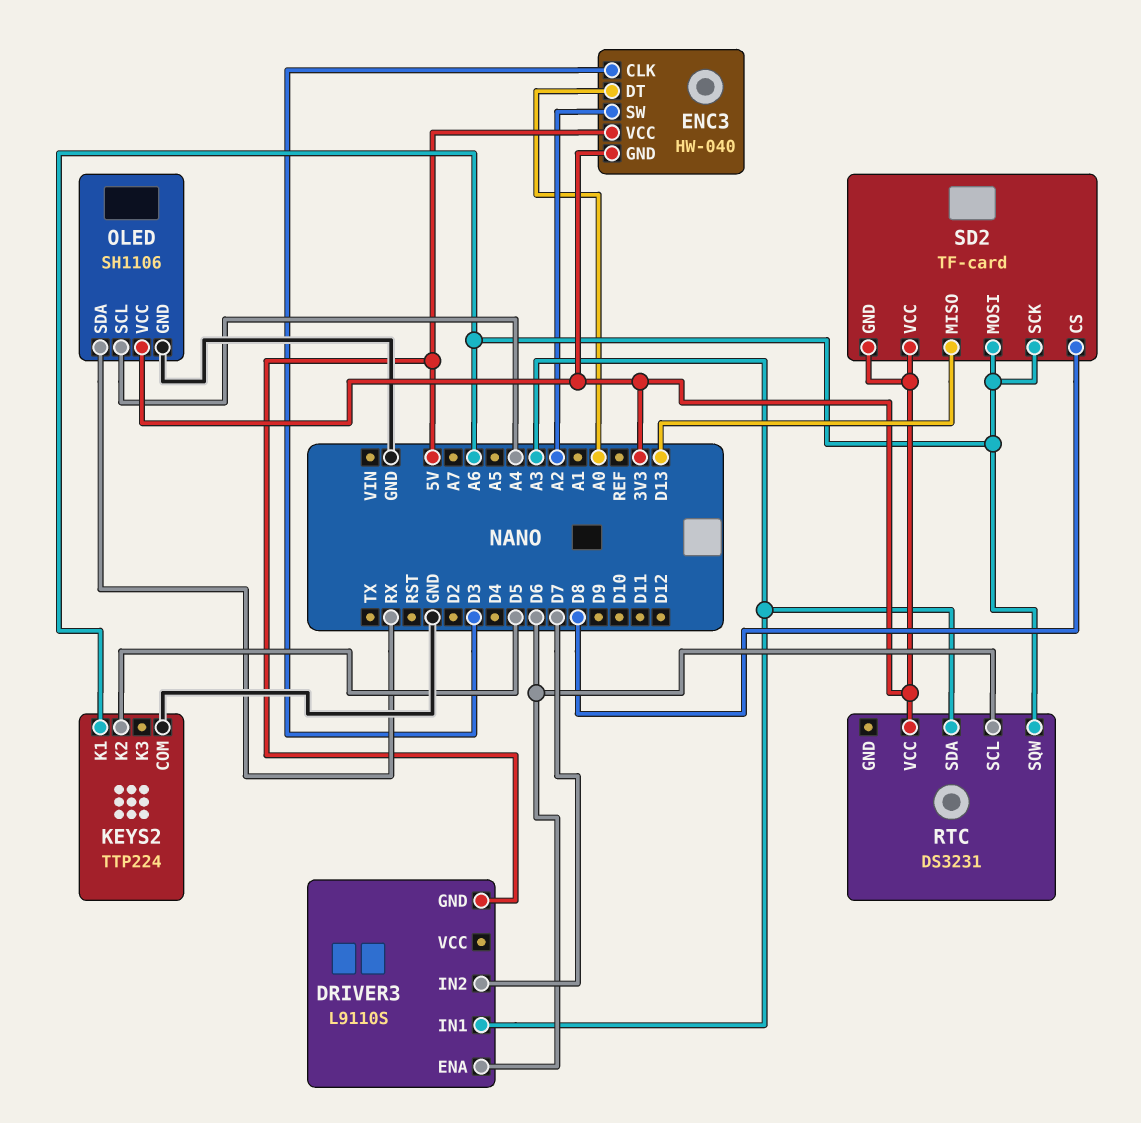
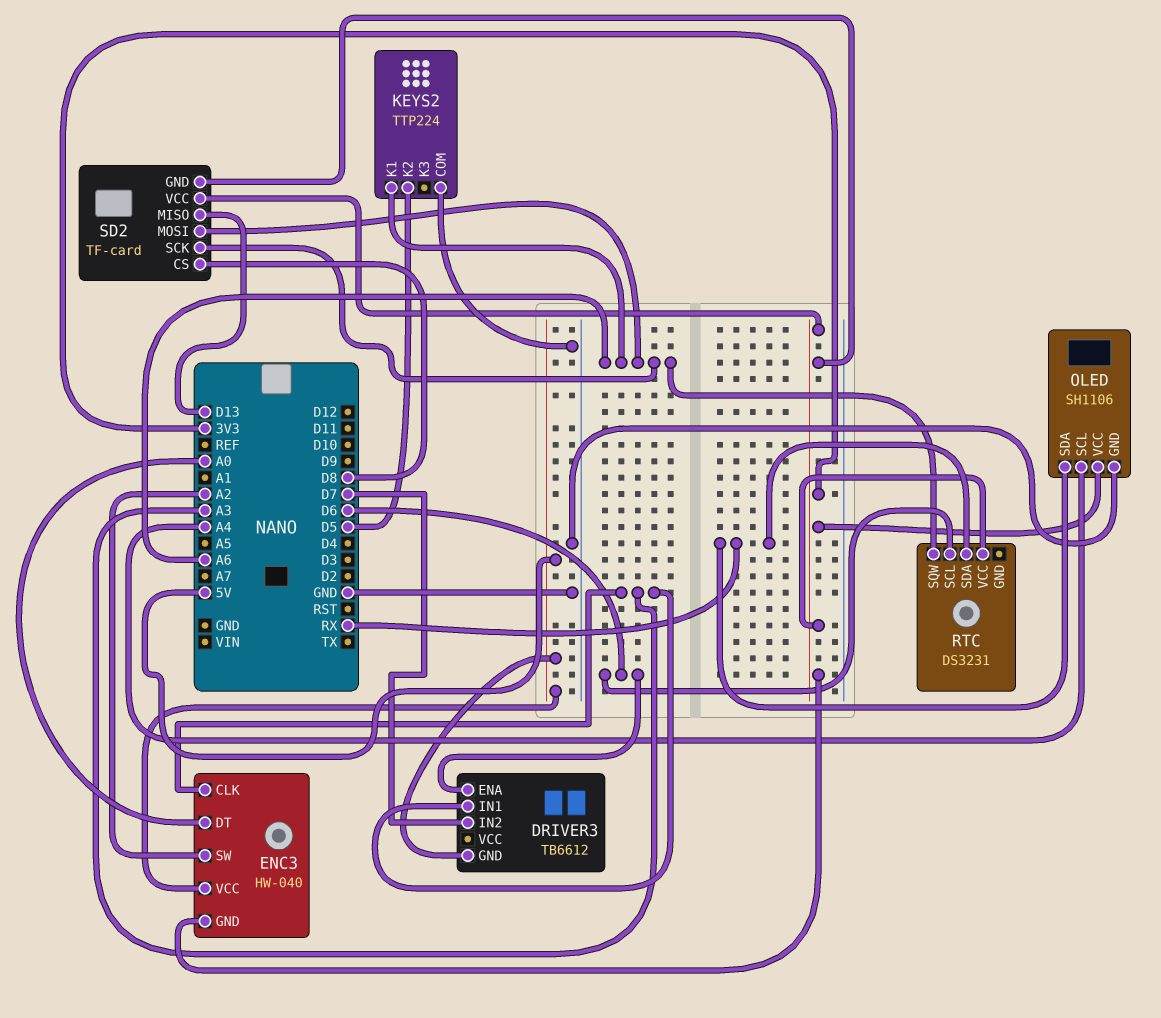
DRIVER3: L9110S -> TB6612
ENC3 pin CLK: D3 -> A3
RTC pin SDA: A3 -> RX

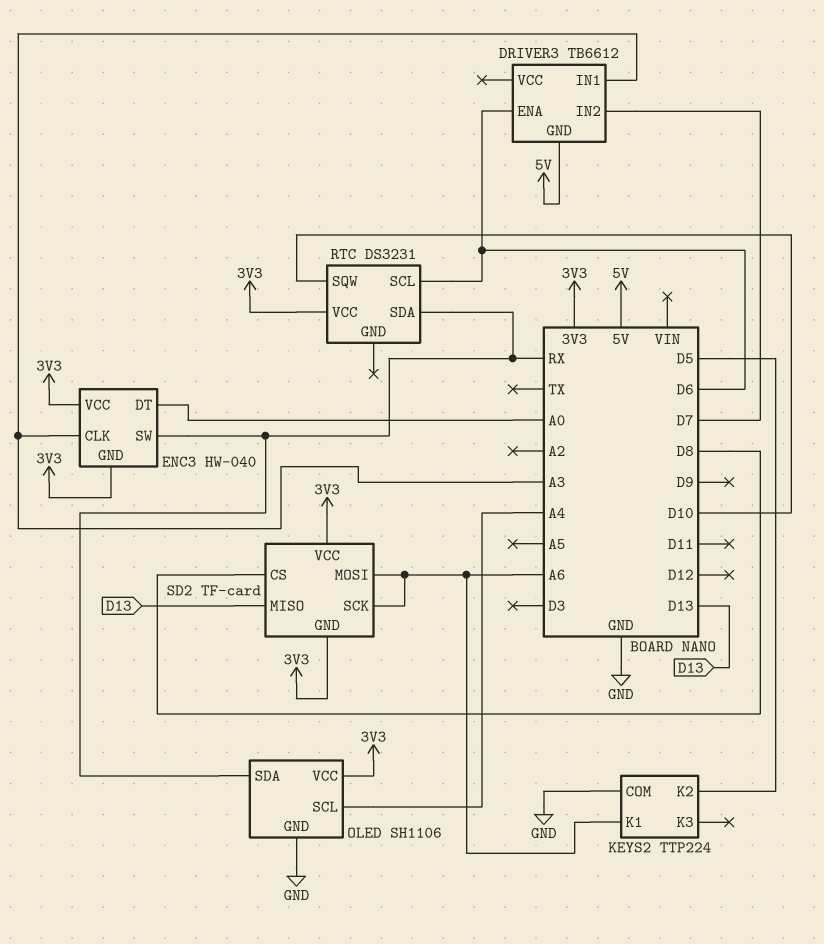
ENC3 pin SW: A2 -> RX
ENC3 pin VCC: 5V -> 3V3
RTC pin SQW: A6 -> D10

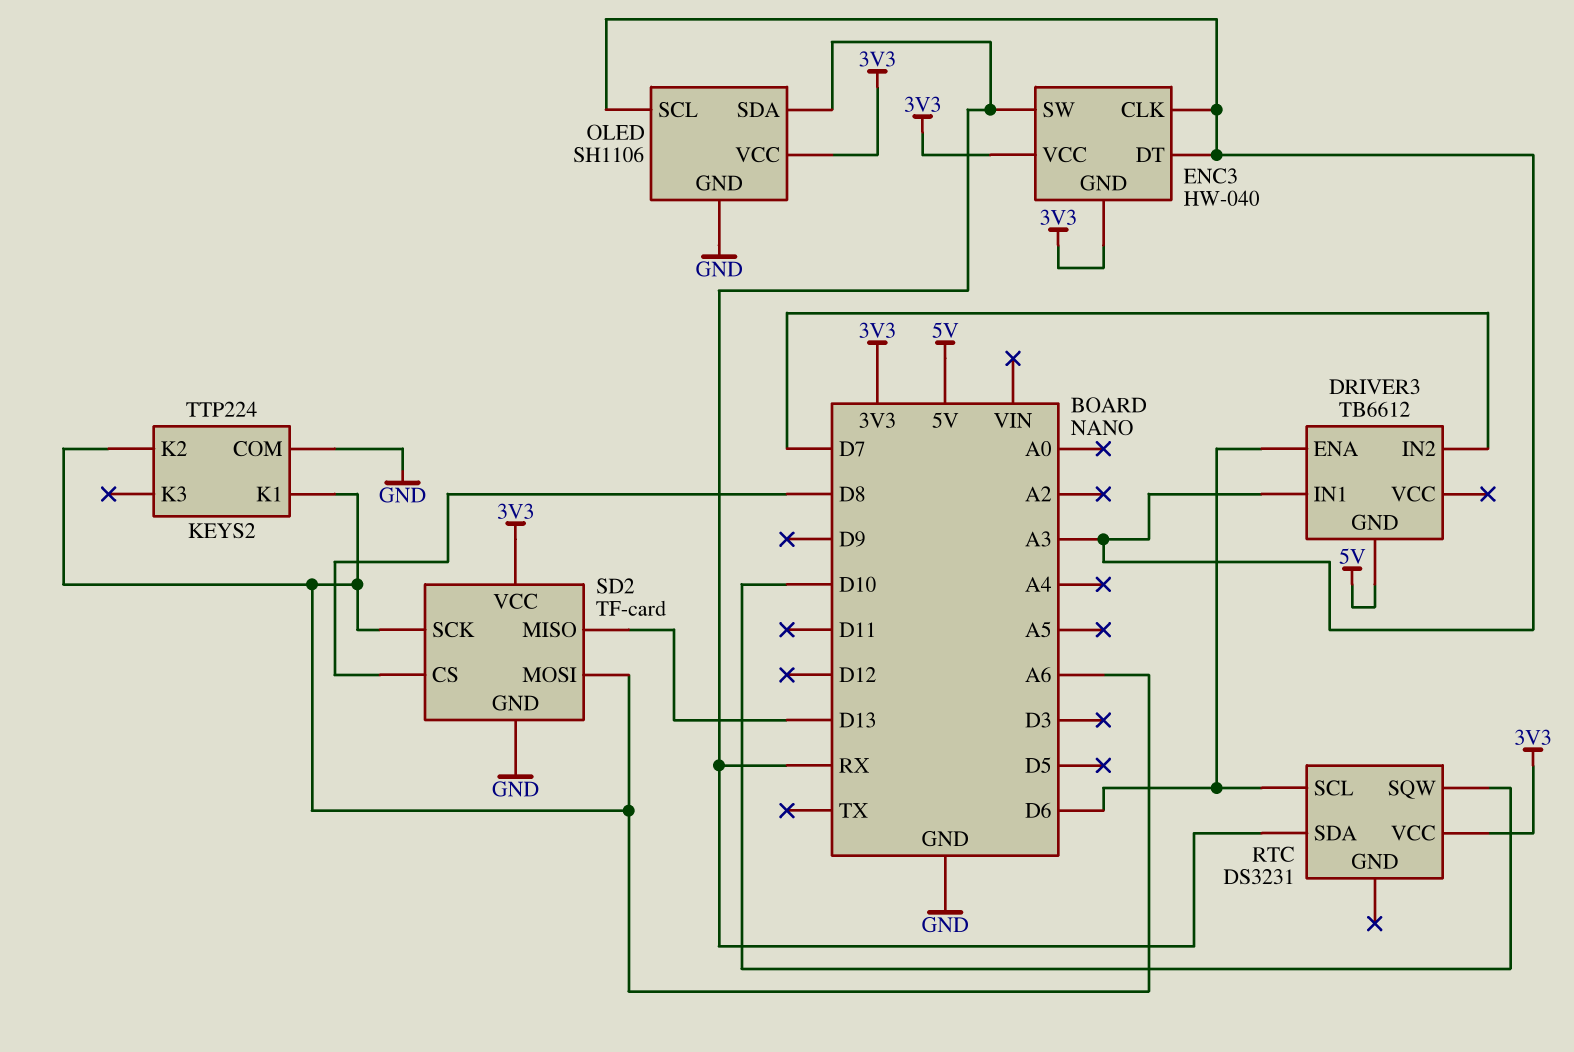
ENC3 pin DT: A0 -> A3
KEYS2 pin K2: D5 -> A6
OLED pin SCL: A4 -> A3
SD2 pin GND: 3V3 -> GND

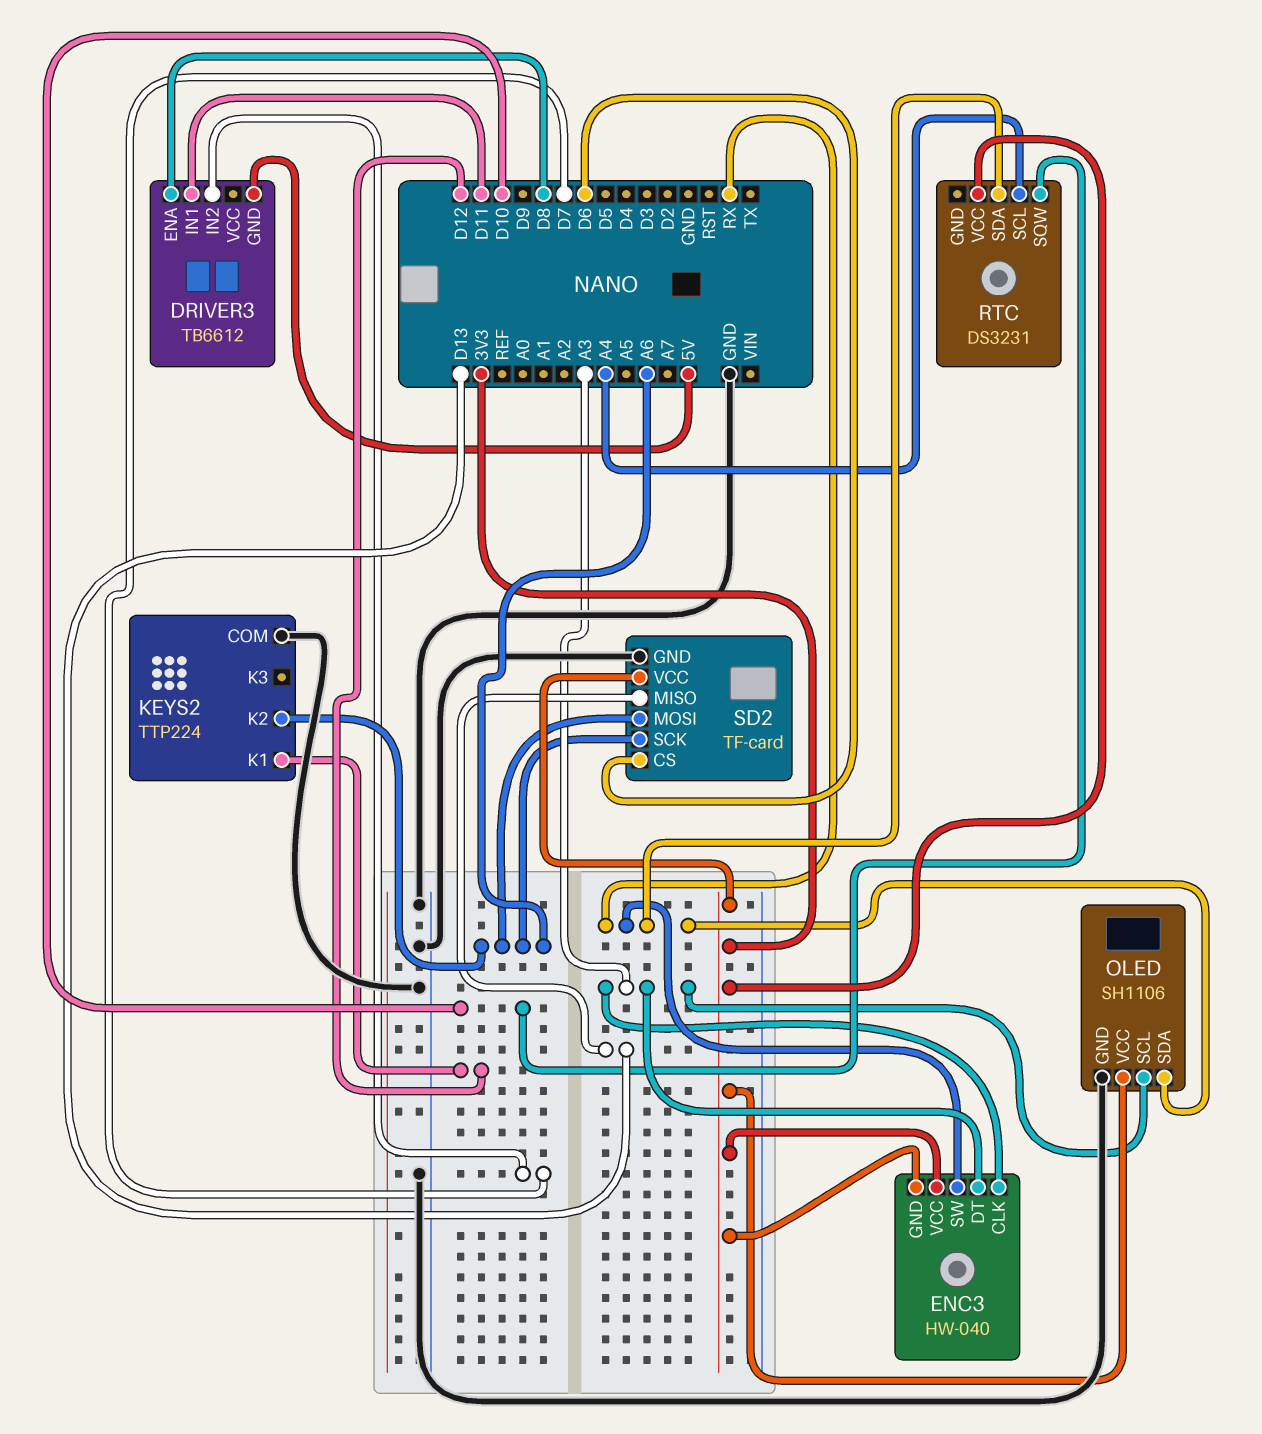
DRIVER3 pin ENA: D6 -> D8
DRIVER3 pin IN1: A3 -> D11
KEYS2 pin K1: A6 -> D12
RTC pin SCL: D6 -> A4
SD2 pin CS: D8 -> D6

